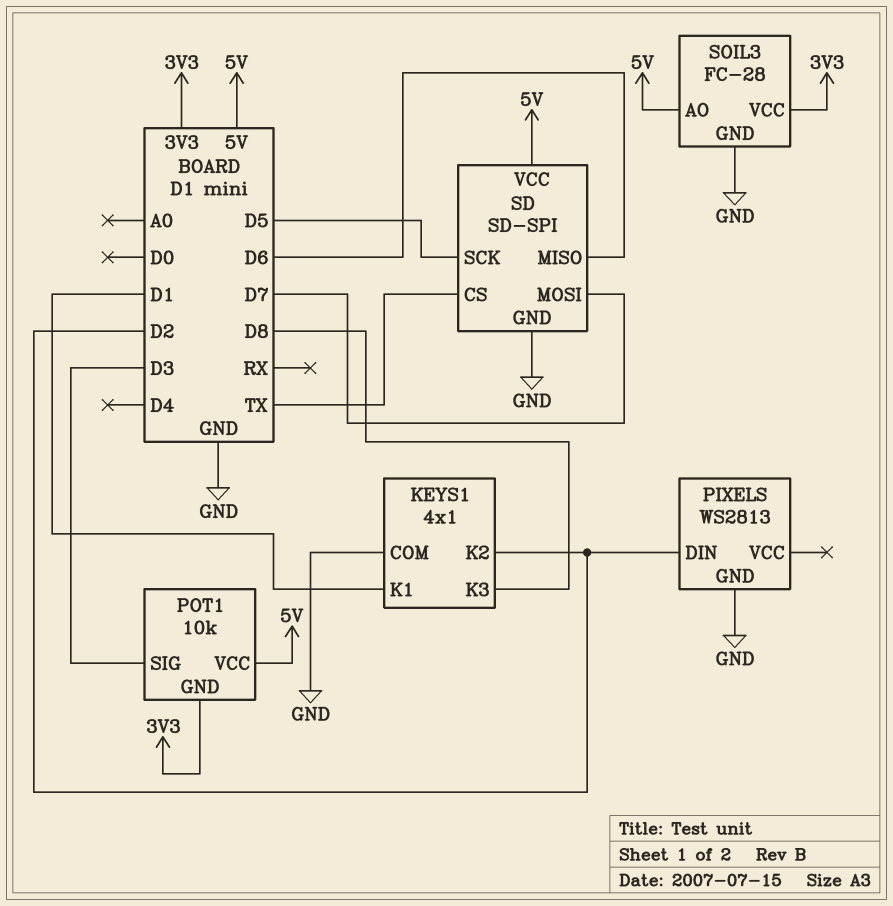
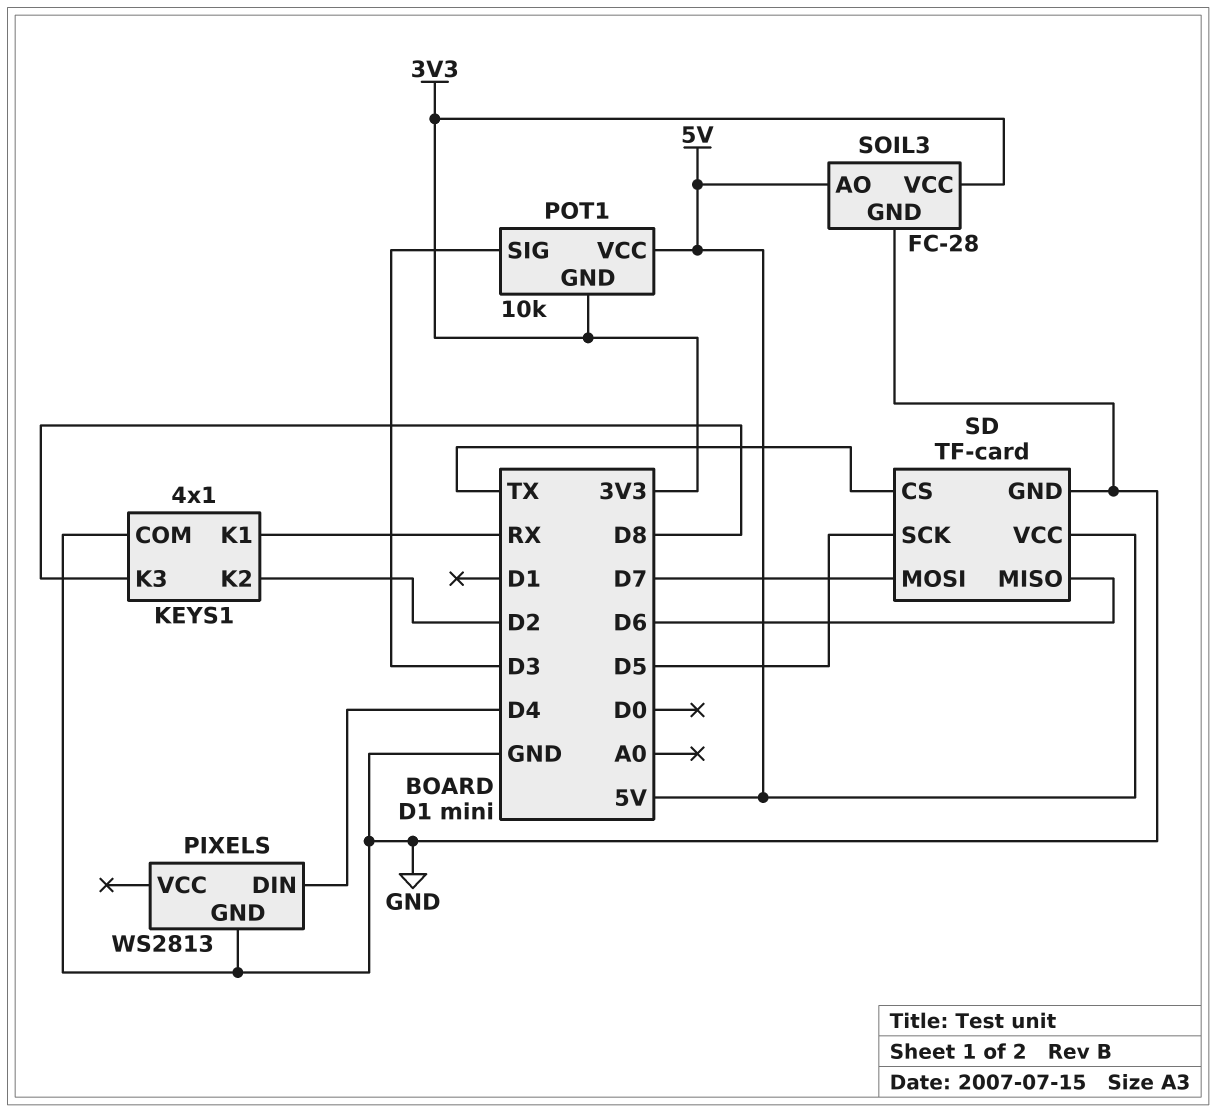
KEYS1 pin K1: D1 -> RX
PIXELS pin DIN: D2 -> D4
SD: SD-SPI -> TF-card

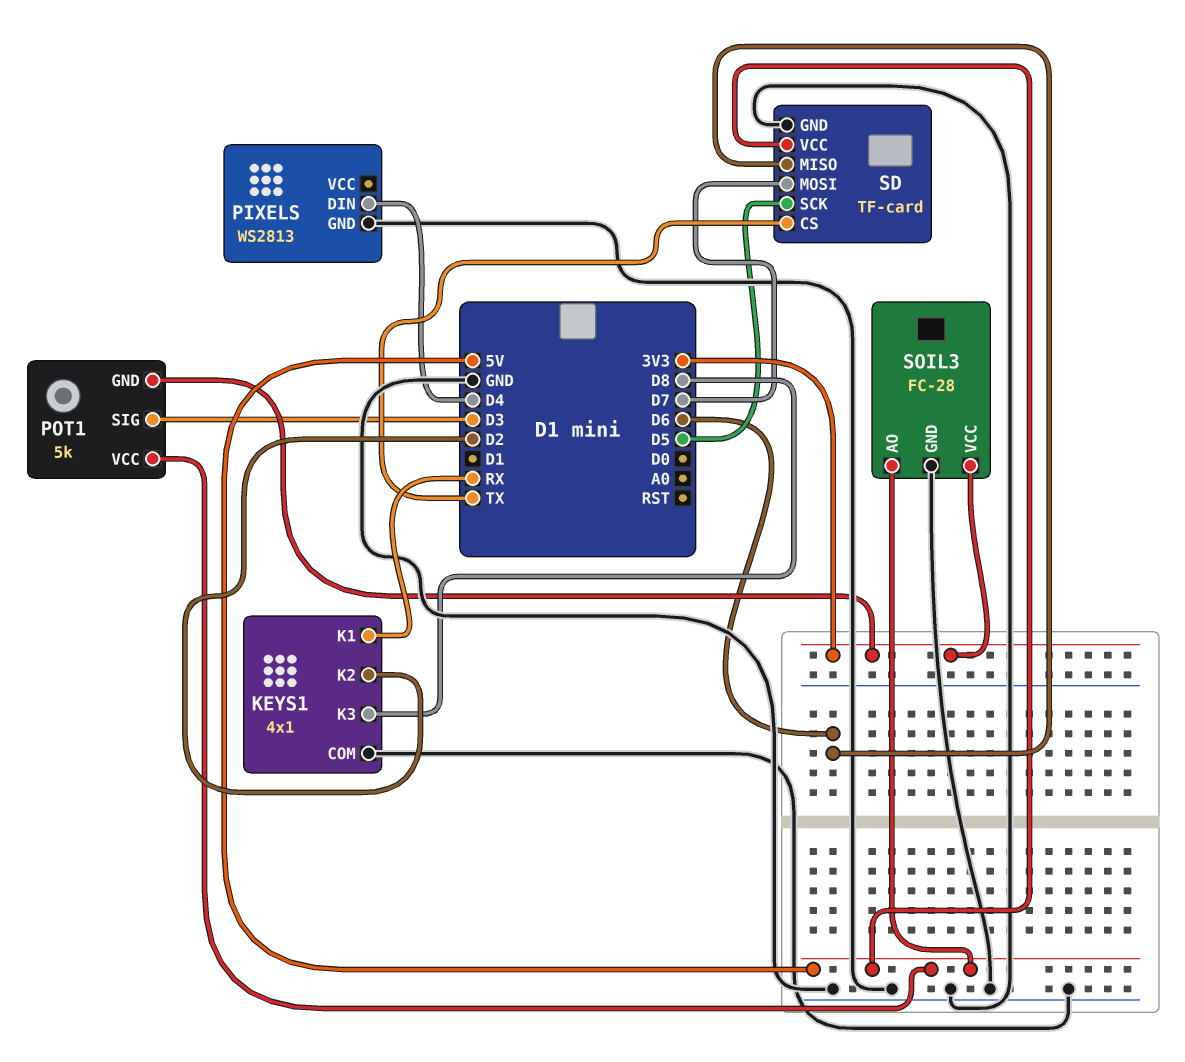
POT1: 10k -> 5k

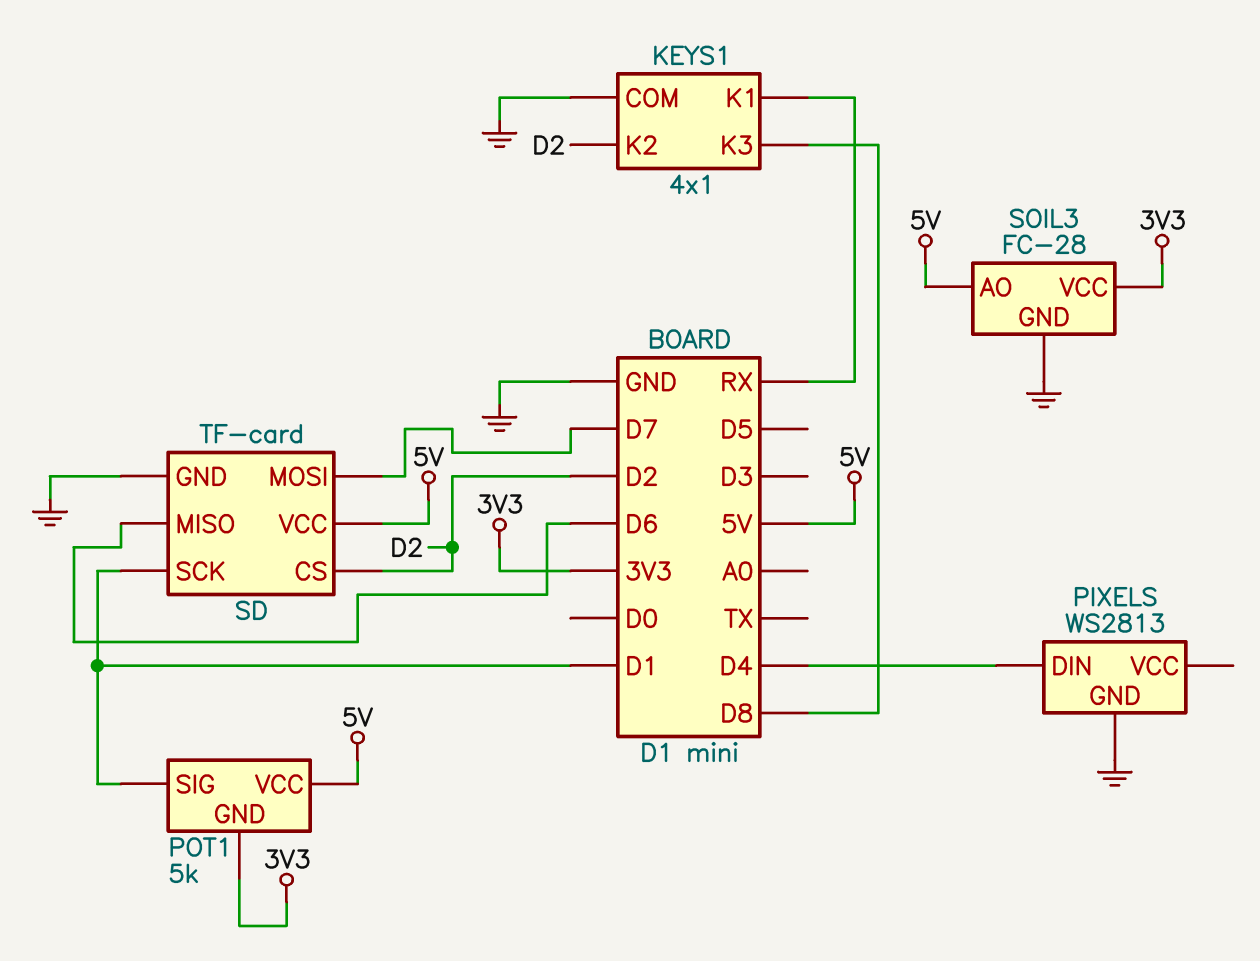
POT1 pin SIG: D3 -> D1
SD pin CS: TX -> D2
SD pin SCK: D5 -> D1

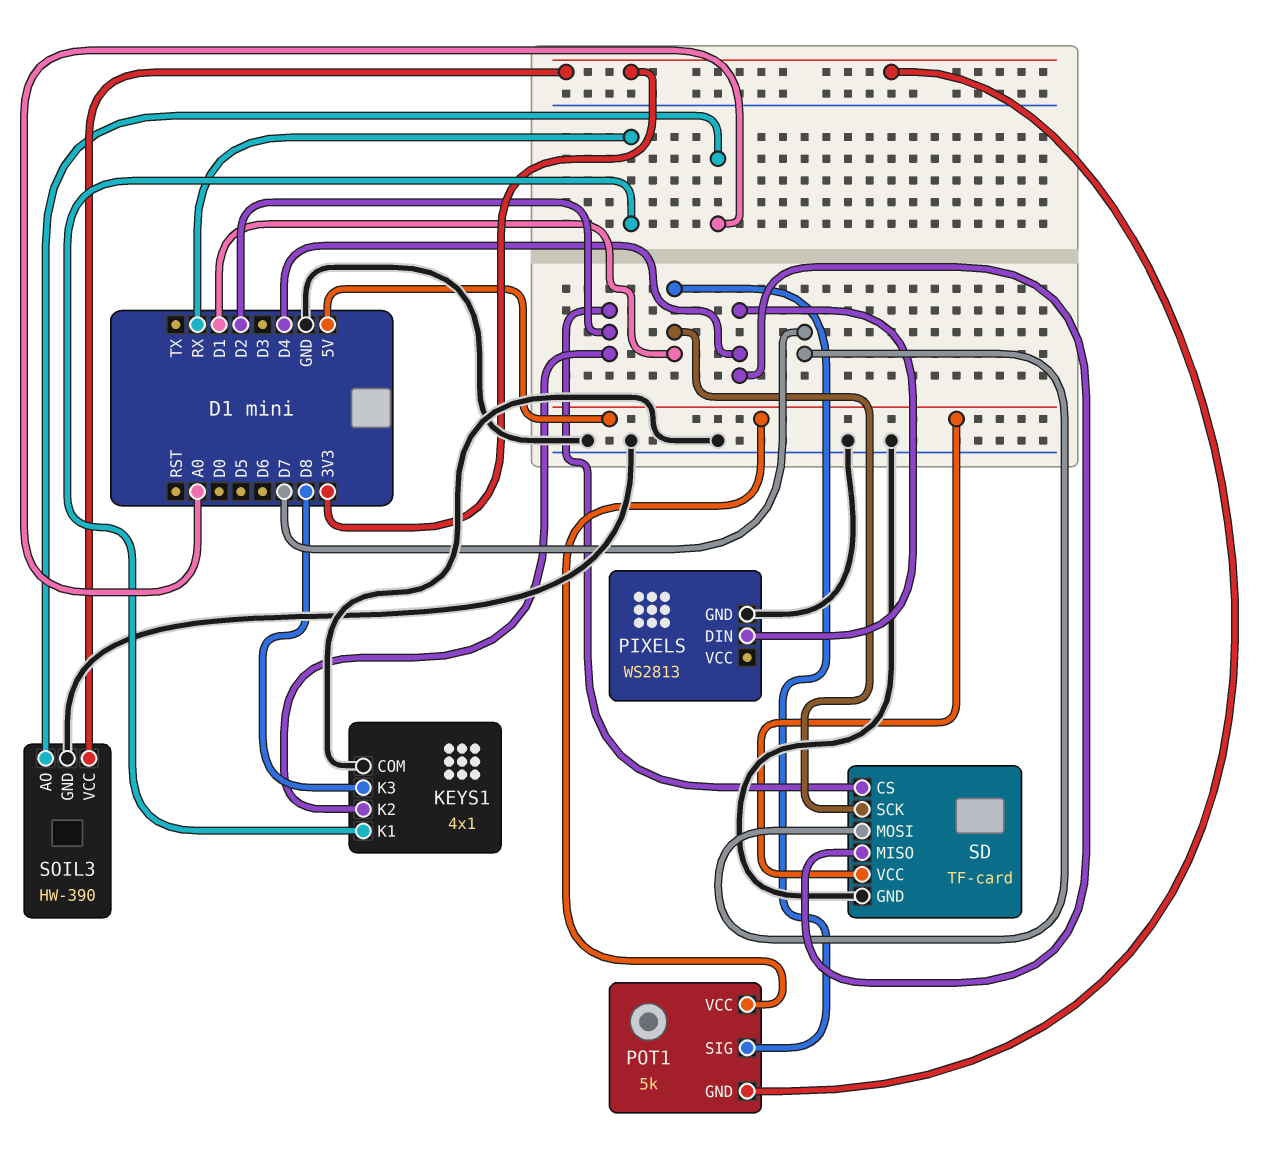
SD pin MISO: D6 -> D4
SOIL3: FC-28 -> HW-390
SOIL3 pin AO: 5V -> A0

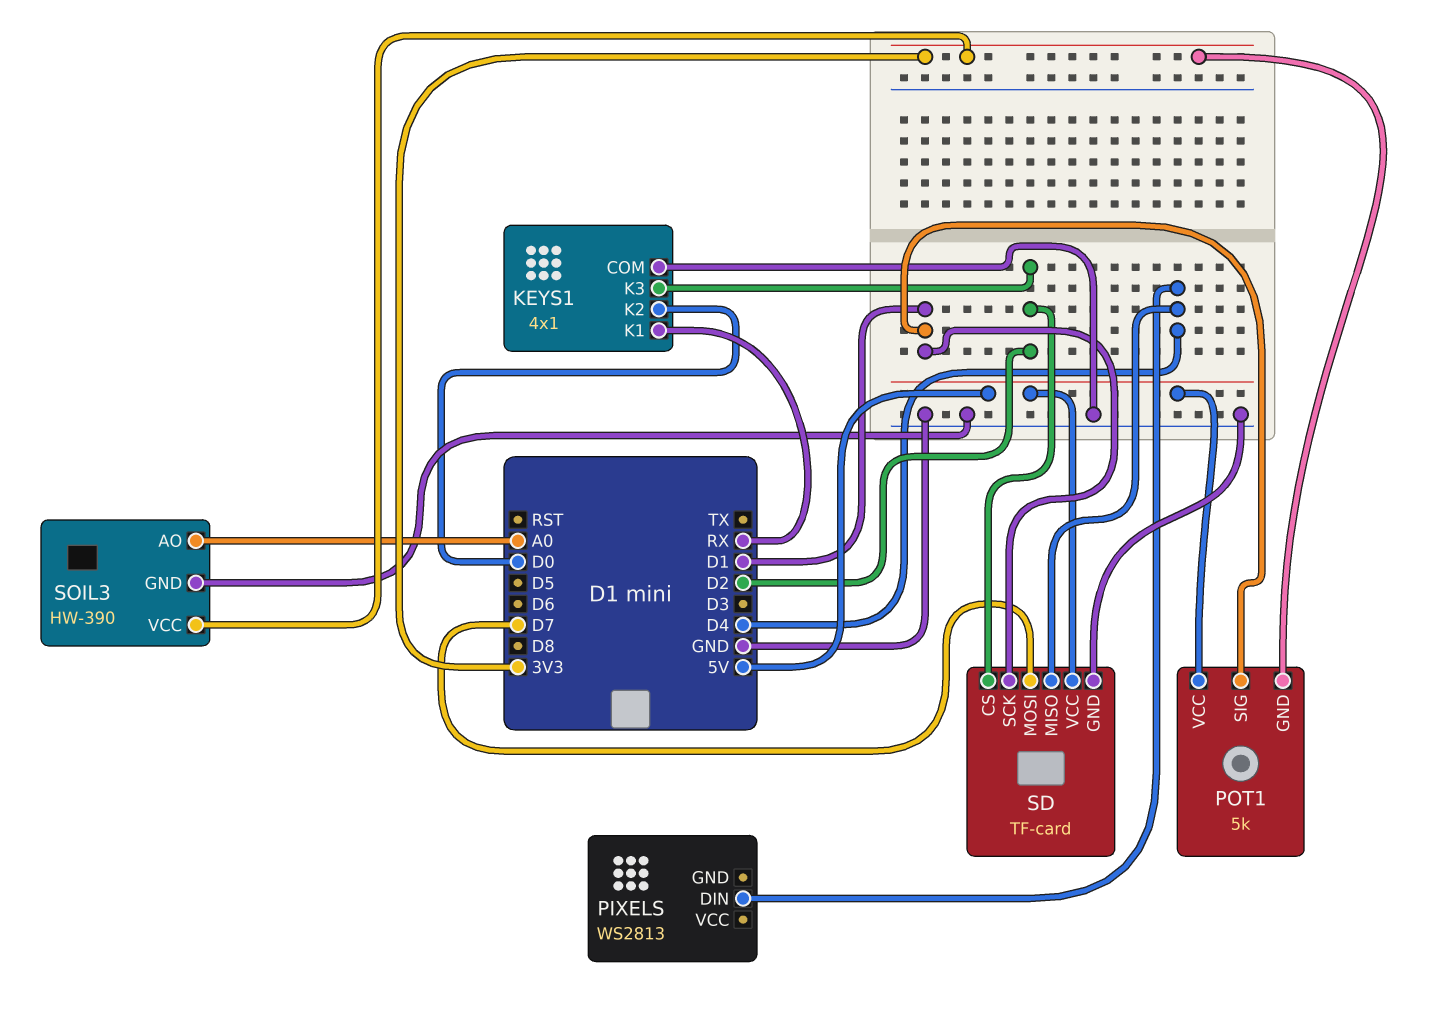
KEYS1 pin K2: D2 -> D0
KEYS1 pin K3: D8 -> D2
PIXELS pin GND: GND -> none

